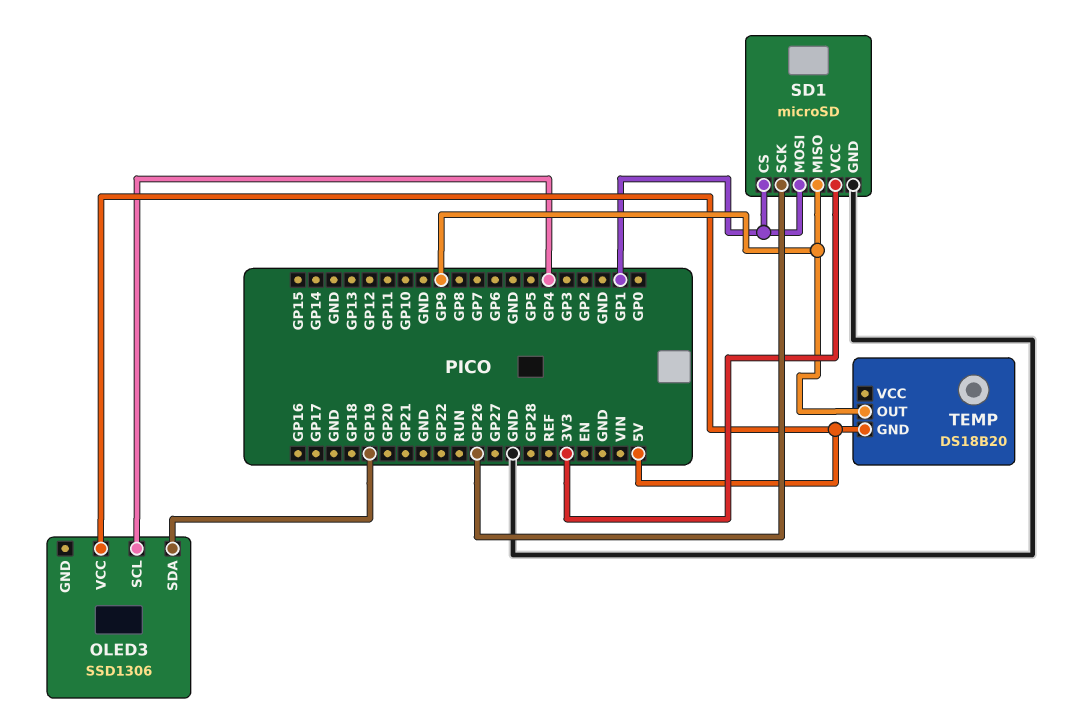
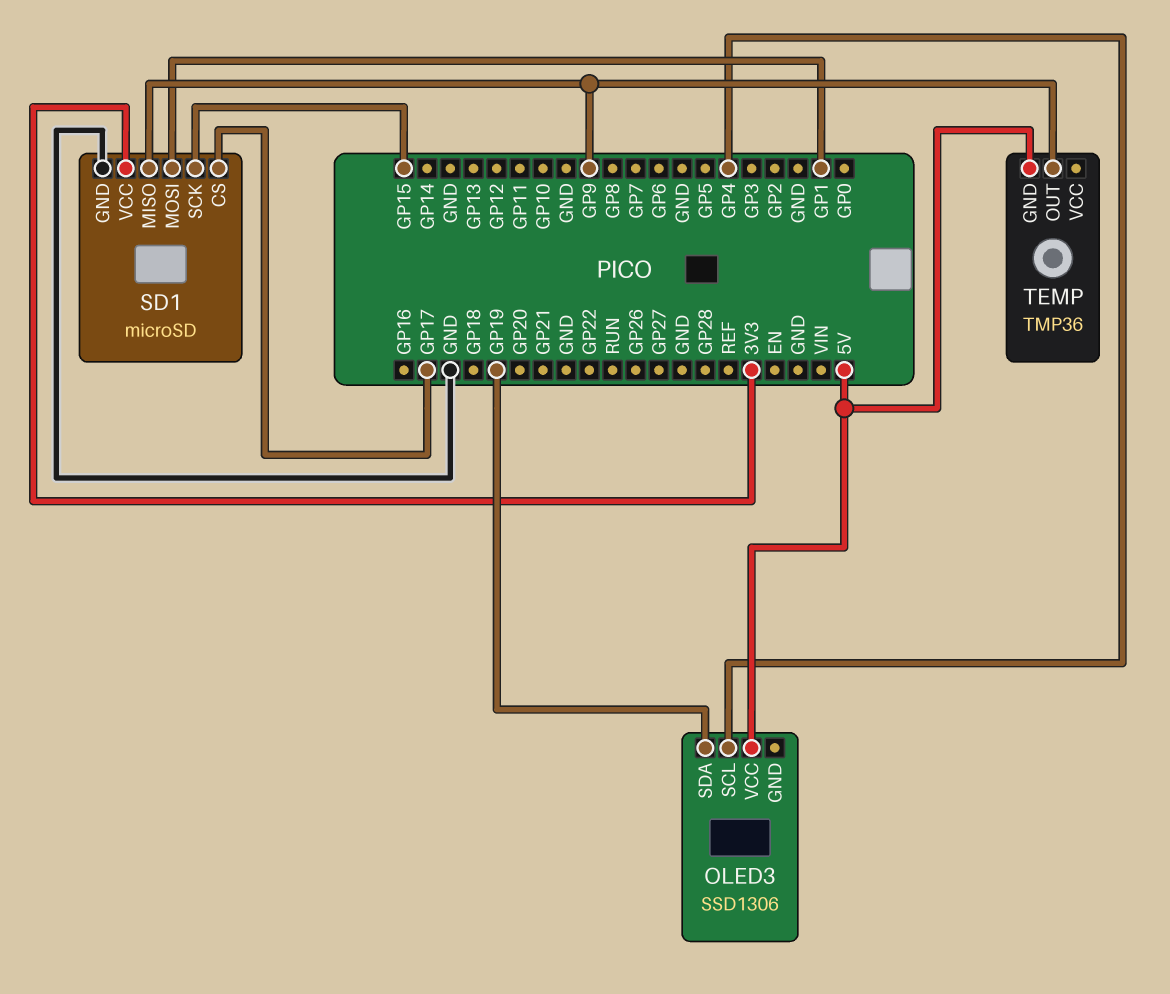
SD1 pin CS: GP1 -> GP17
SD1 pin SCK: GP26 -> GP15
TEMP: DS18B20 -> TMP36

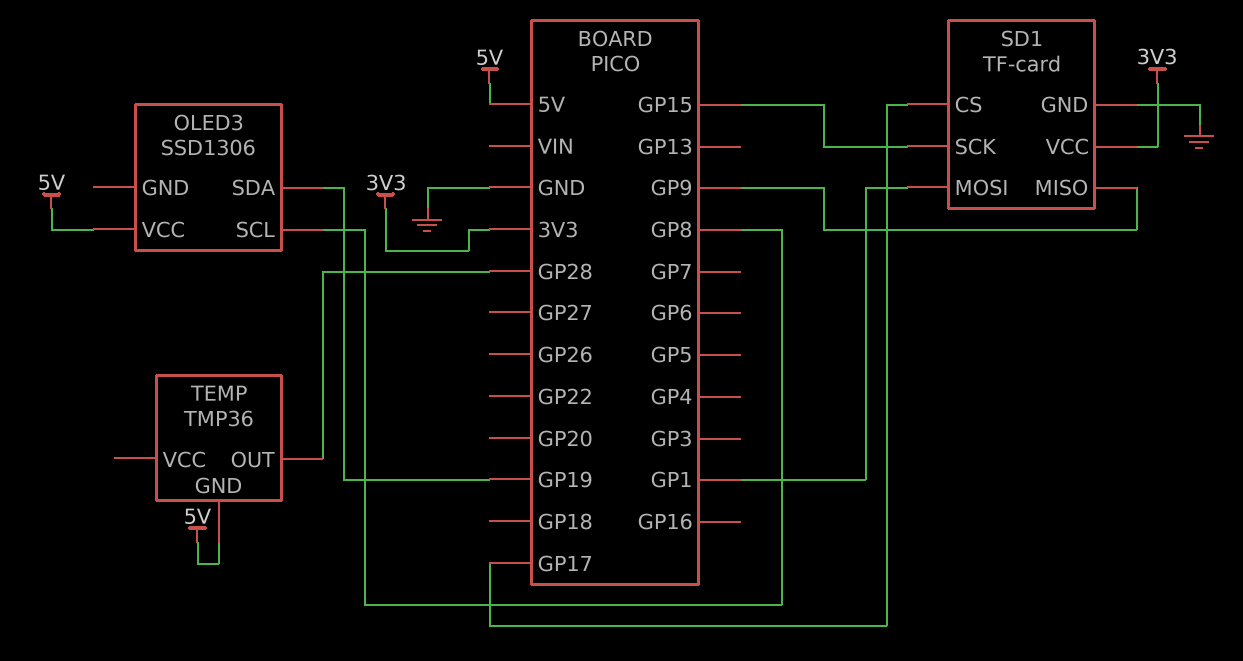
OLED3 pin SCL: GP4 -> GP8
SD1: microSD -> TF-card
TEMP pin OUT: GP9 -> GP28

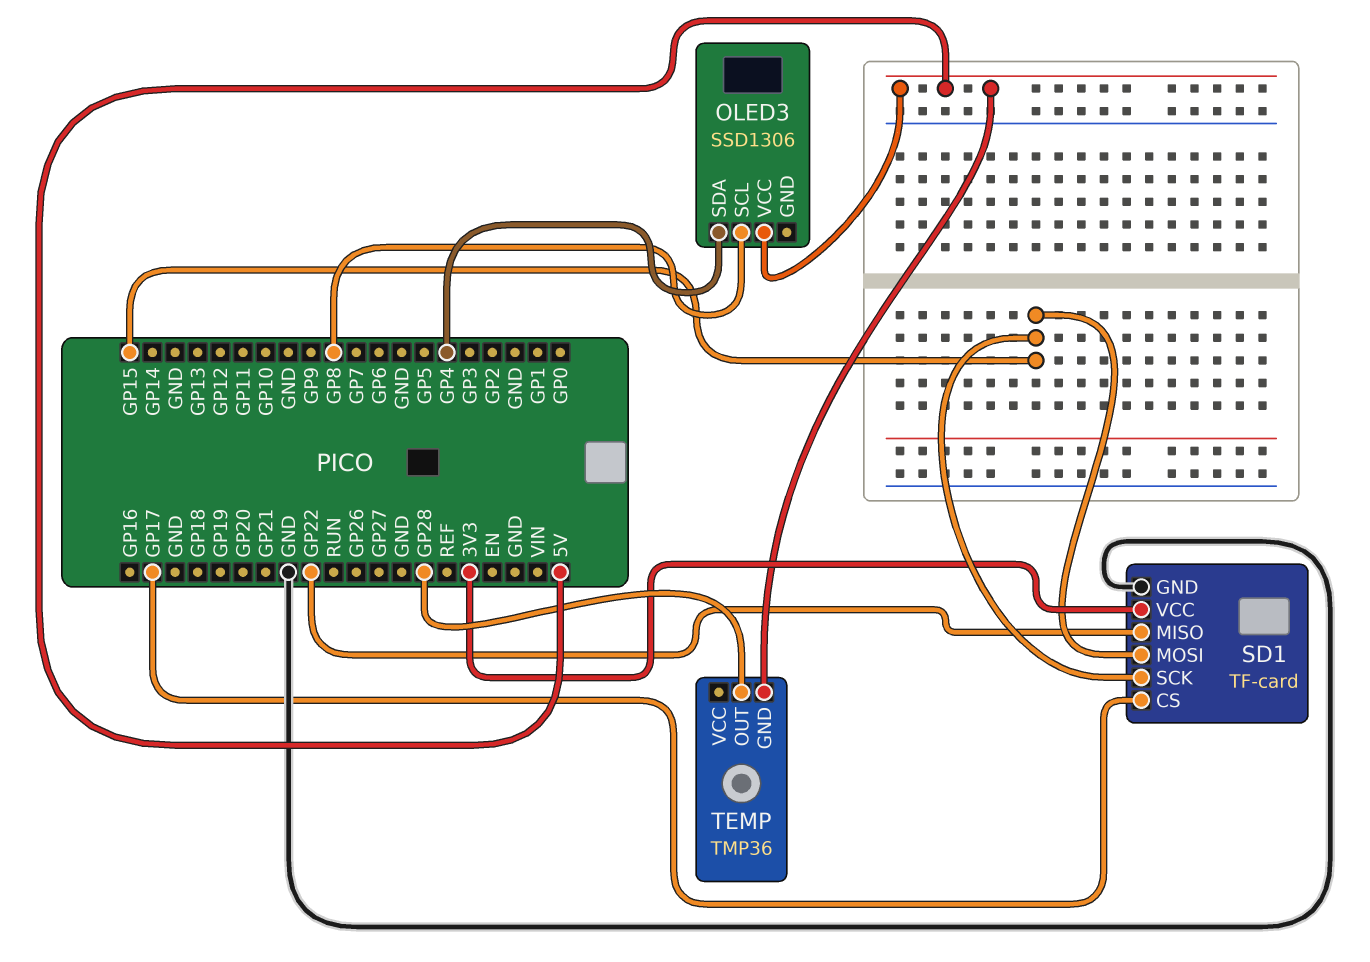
OLED3 pin SDA: GP19 -> GP4
SD1 pin MISO: GP9 -> GP22
SD1 pin MOSI: GP1 -> GP15

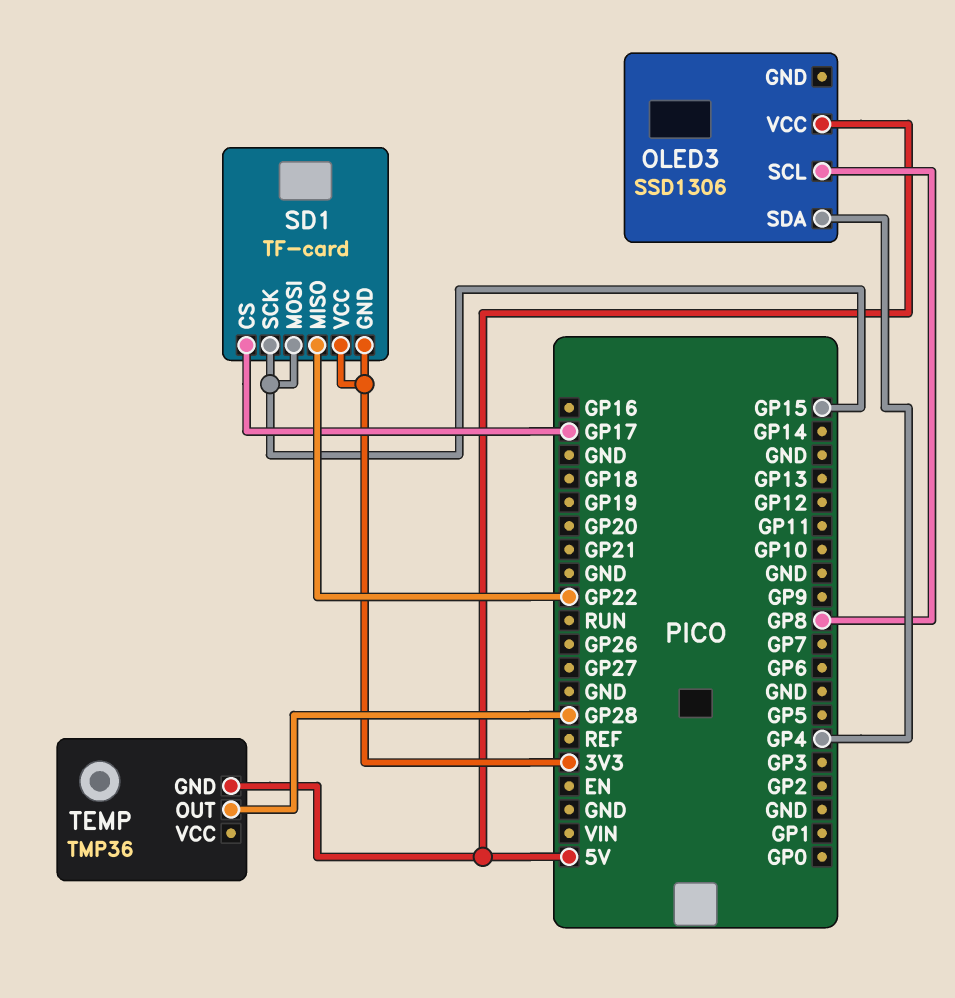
SD1 pin GND: GND -> 3V3

